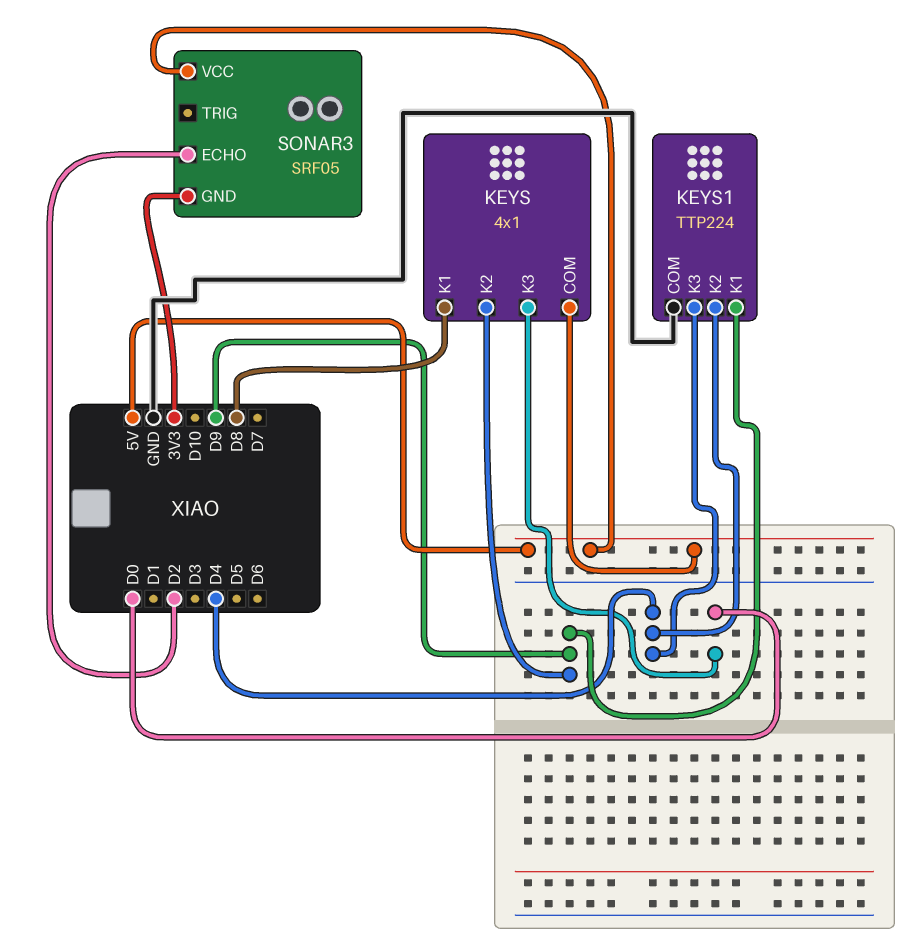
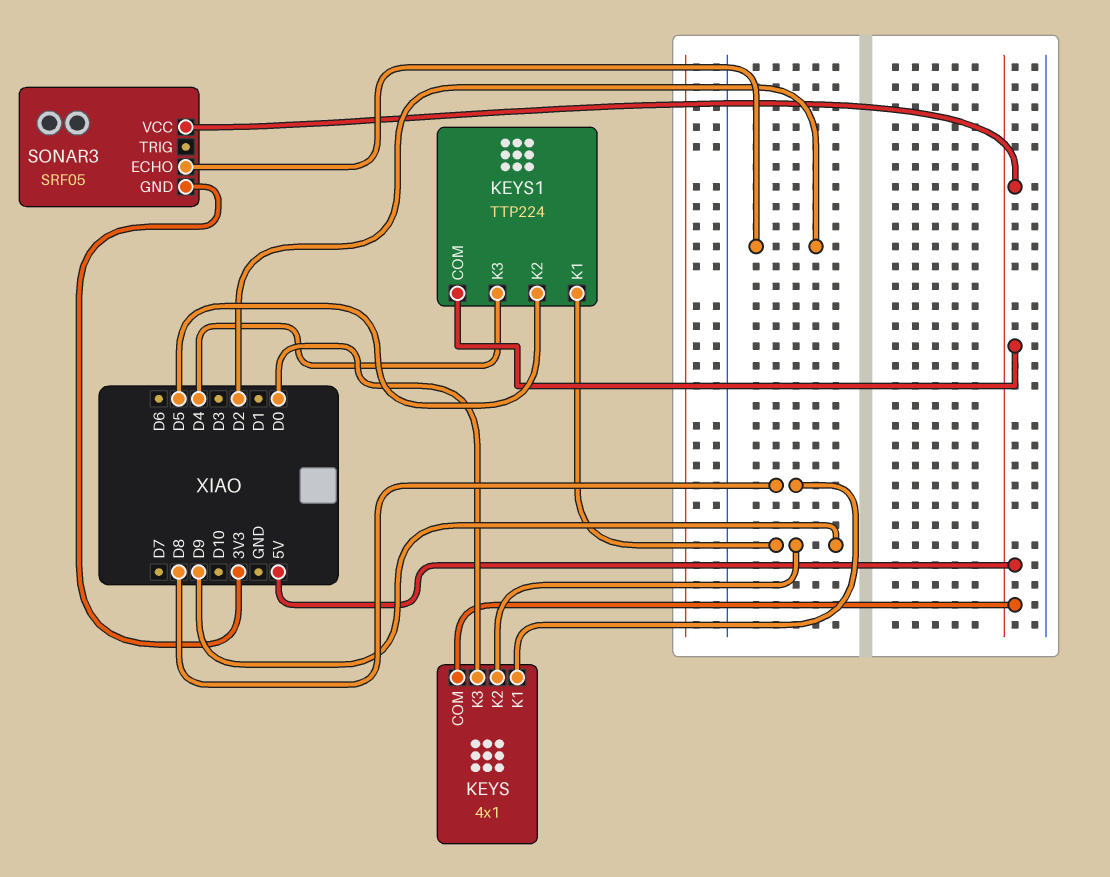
KEYS1 pin COM: GND -> 5V
KEYS1 pin K2: D4 -> D5

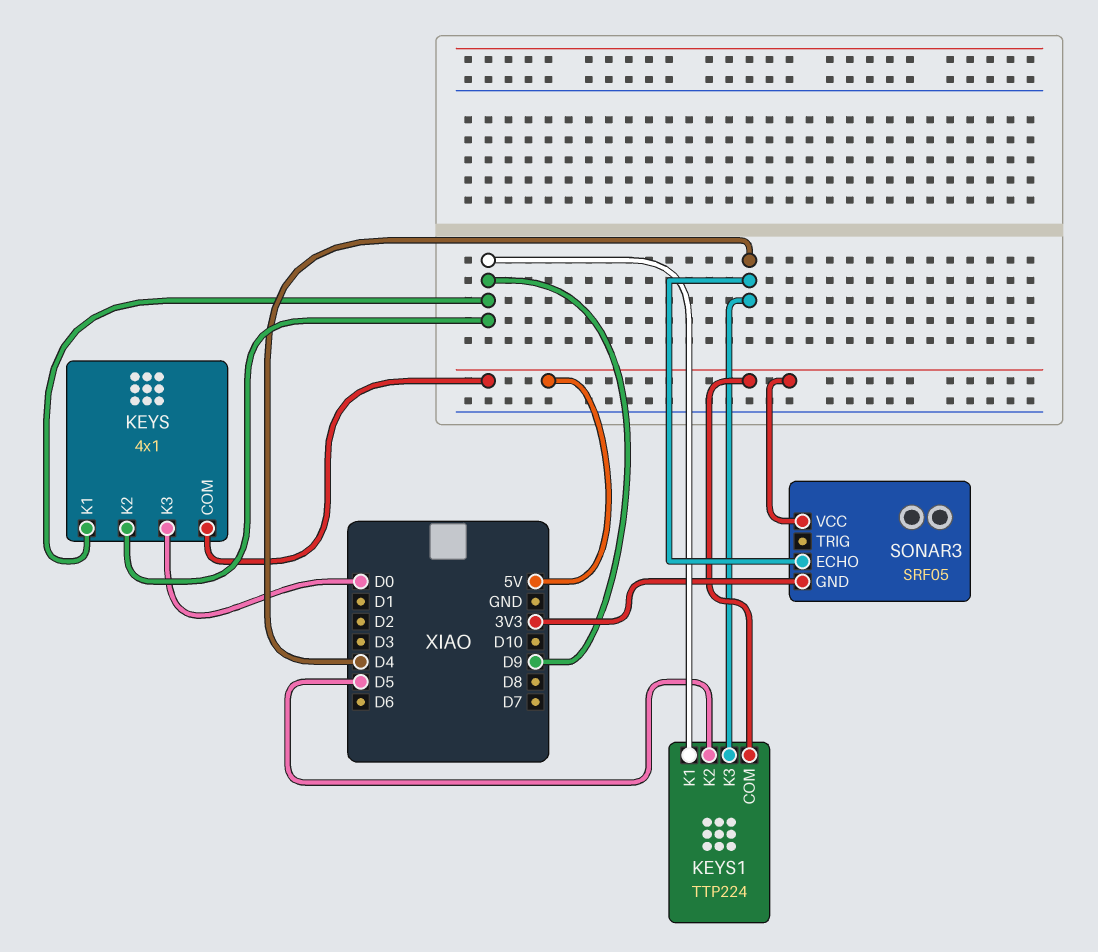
KEYS pin K1: D8 -> D9
SONAR3 pin ECHO: D2 -> D4

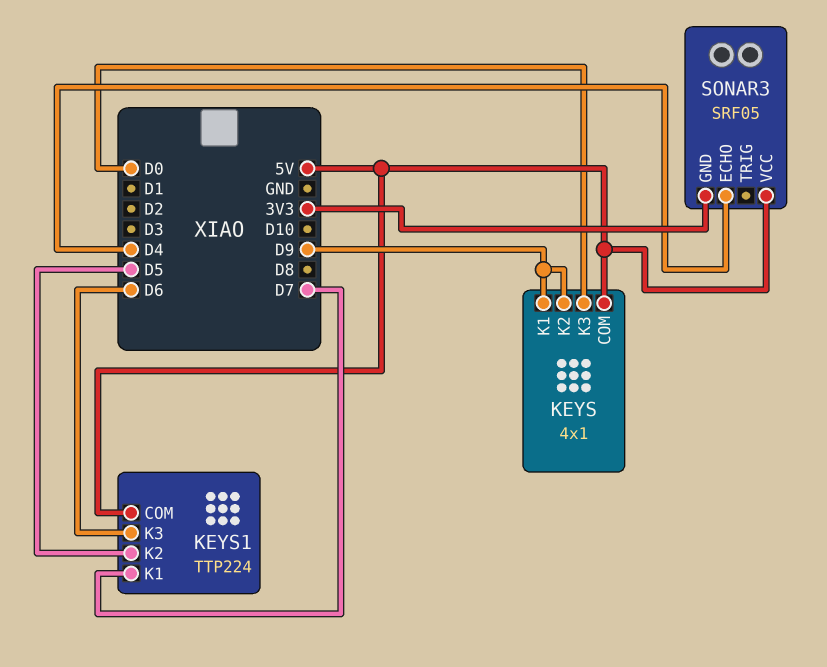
KEYS1 pin K1: D9 -> D7
KEYS1 pin K3: D4 -> D6

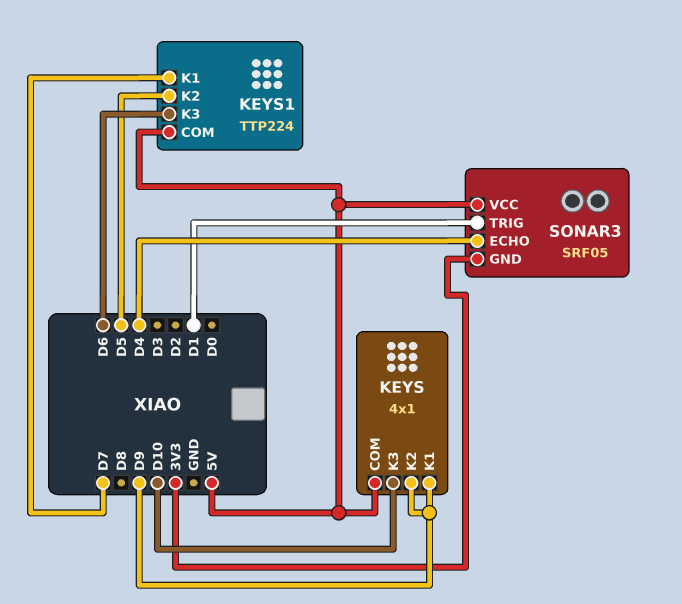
KEYS pin K3: D0 -> D10
SONAR3 pin TRIG: none -> D1

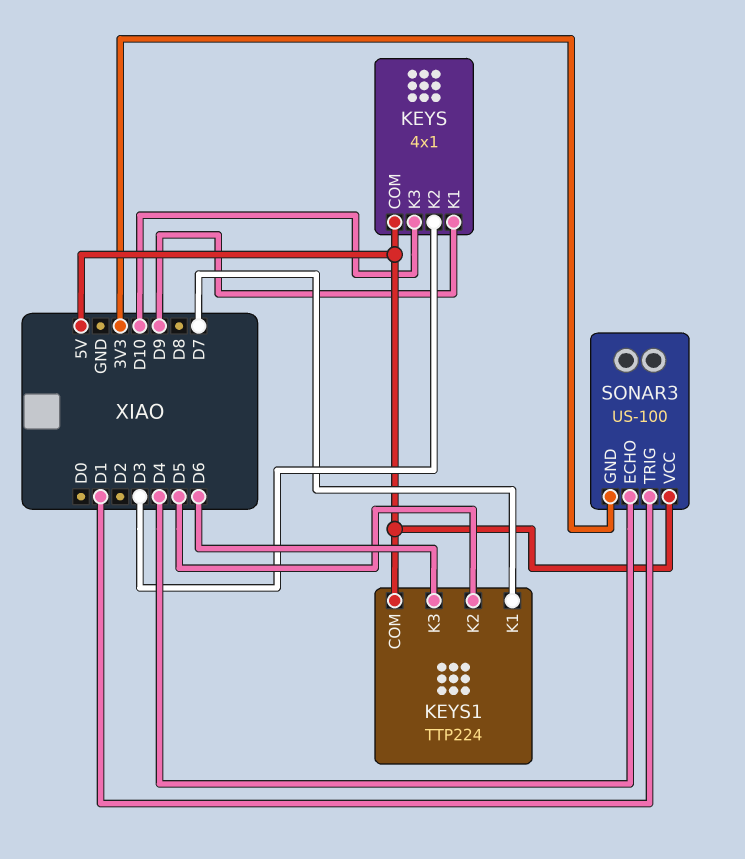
KEYS pin K2: D9 -> D3
SONAR3: SRF05 -> US-100

